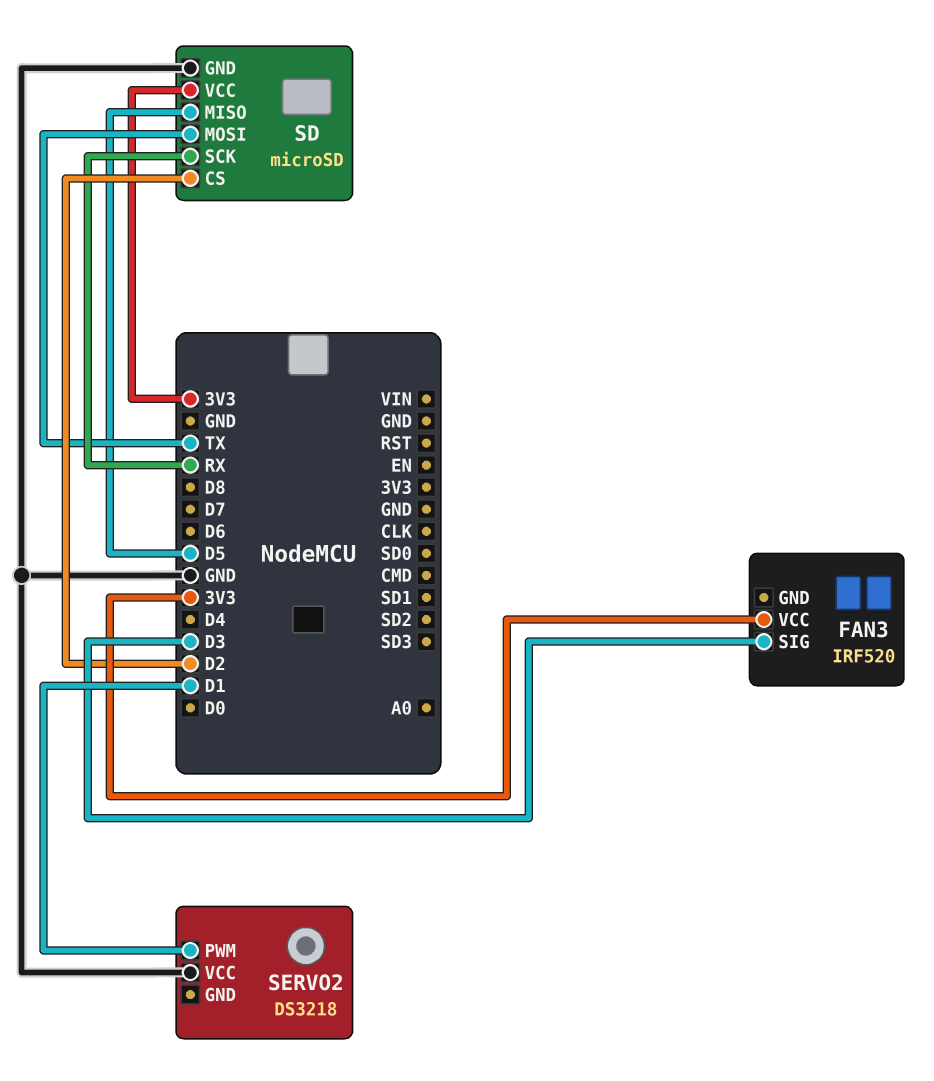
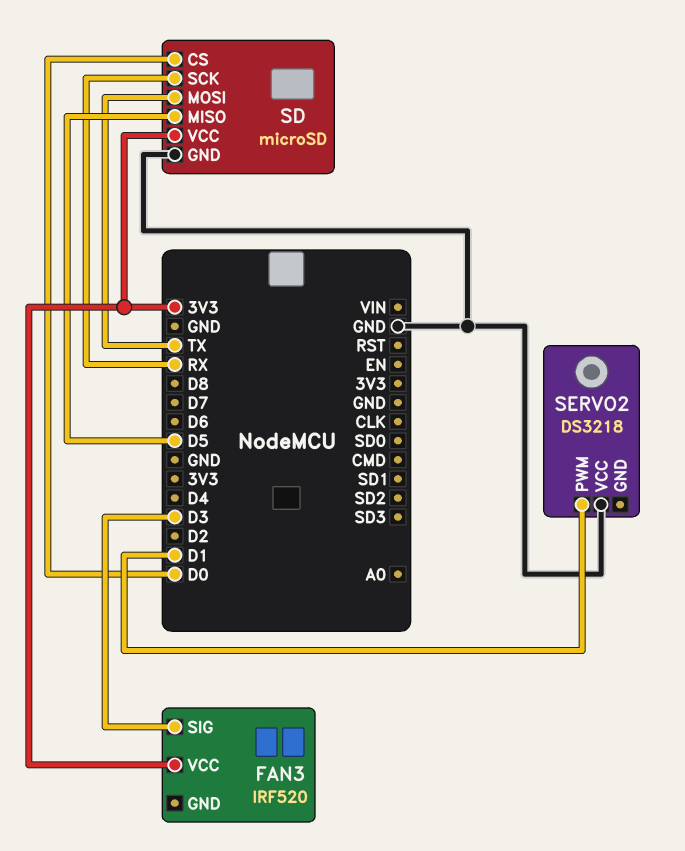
SD pin CS: D2 -> D0

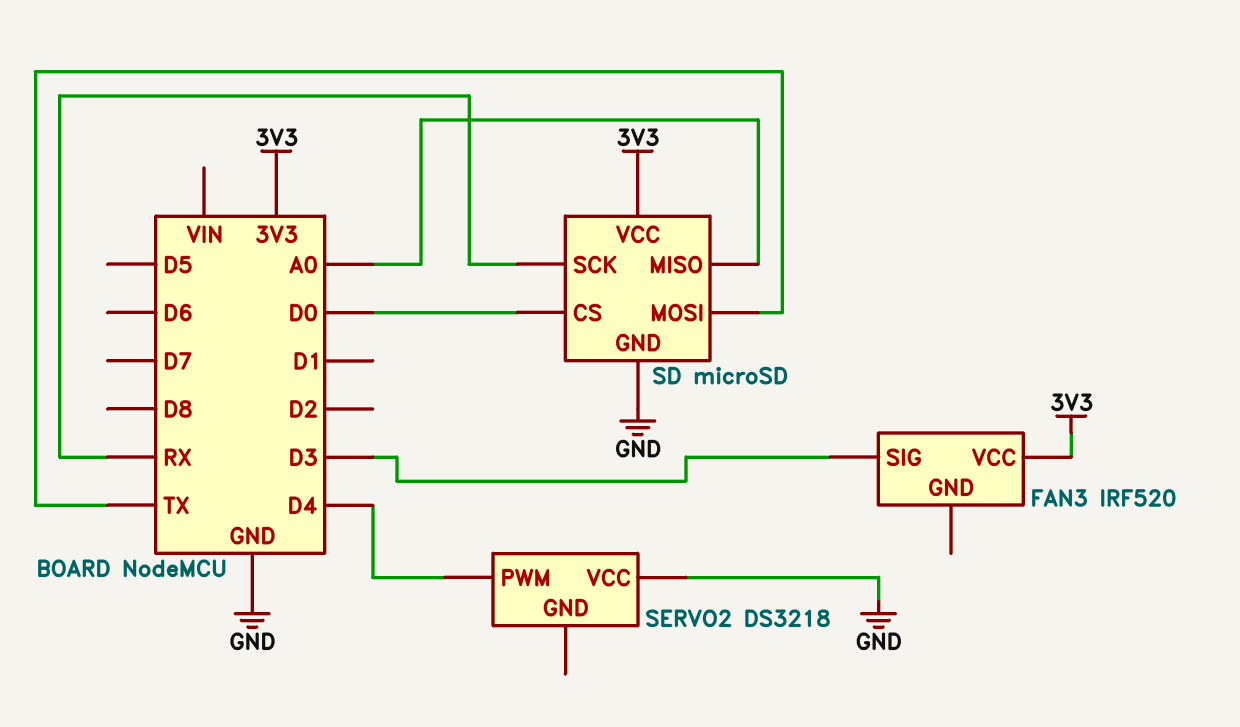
SD pin MISO: D5 -> A0
SERVO2 pin PWM: D1 -> D4

